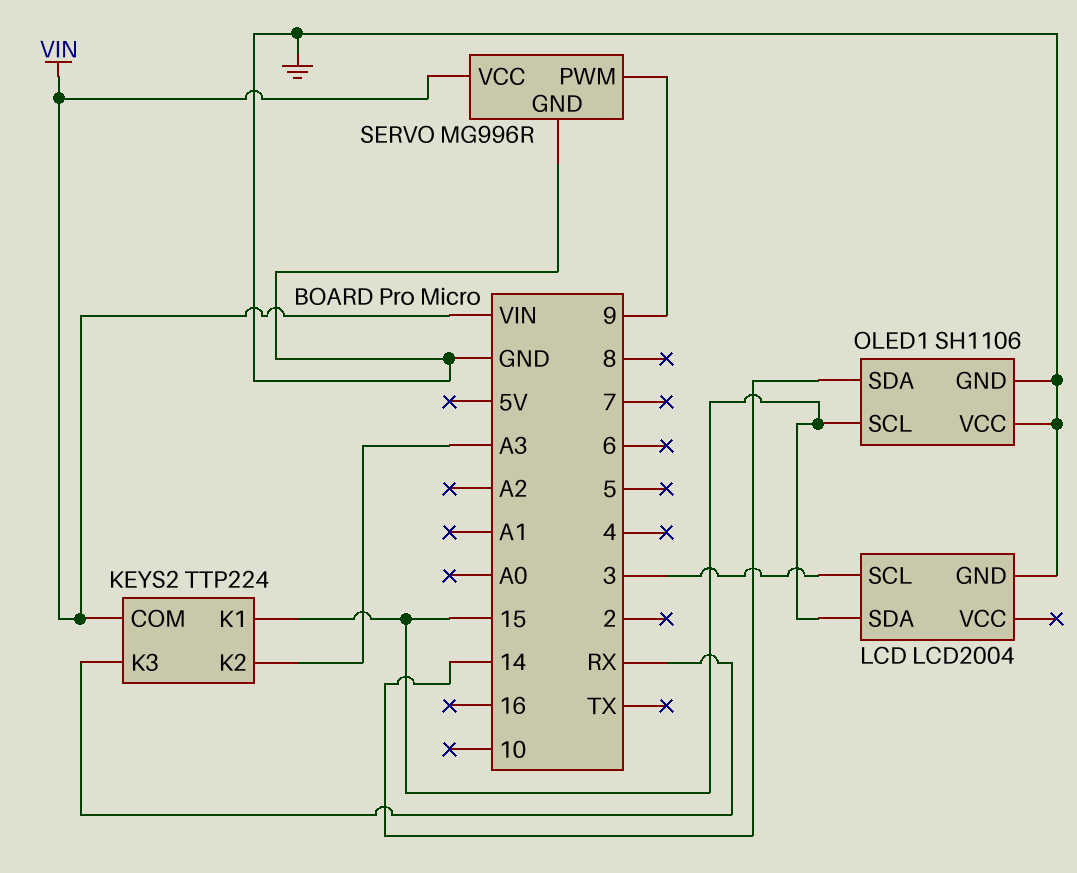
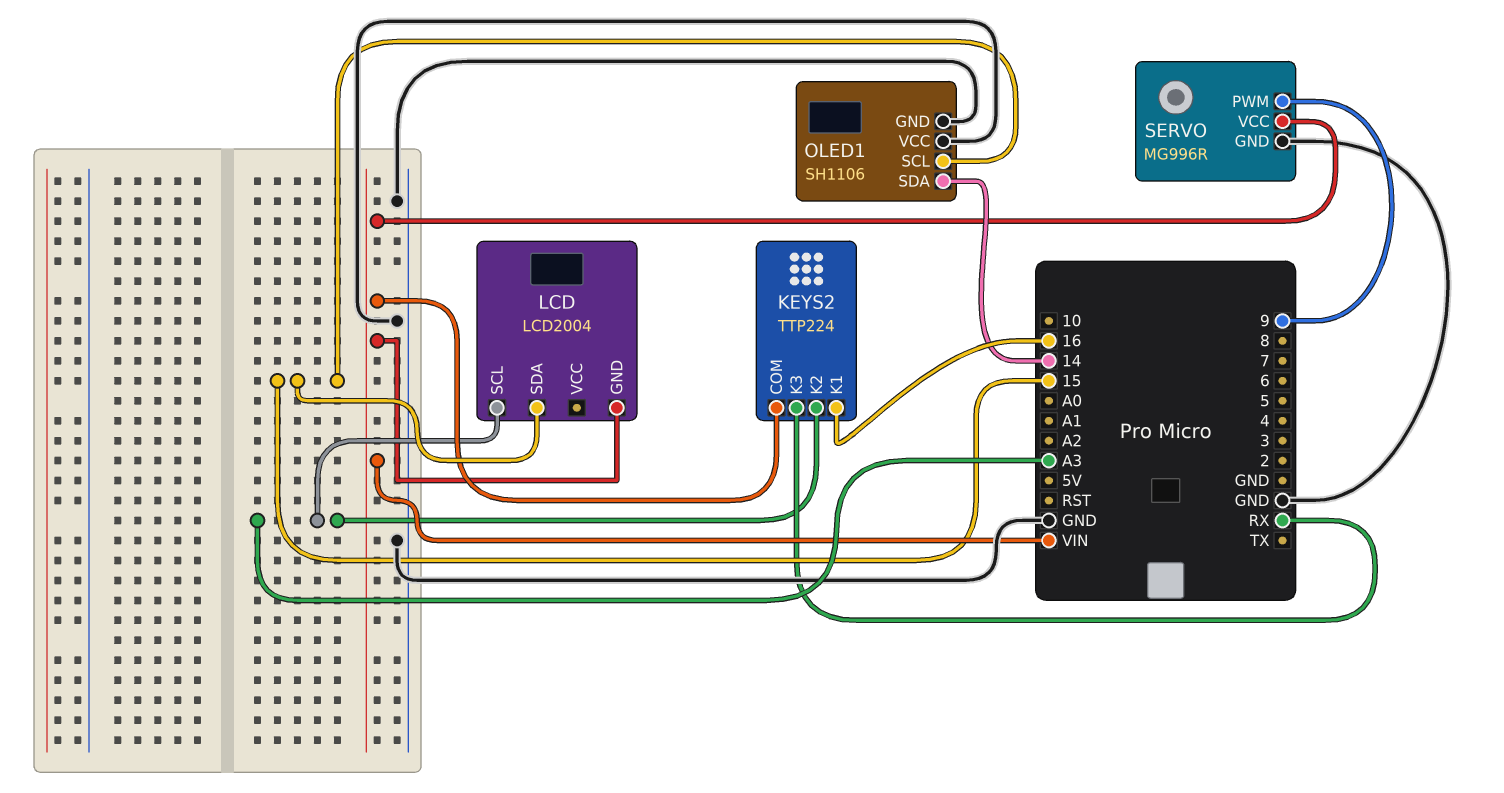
KEYS2 pin K1: 15 -> 16
LCD pin GND: GND -> VIN
LCD pin SCL: 3 -> A3

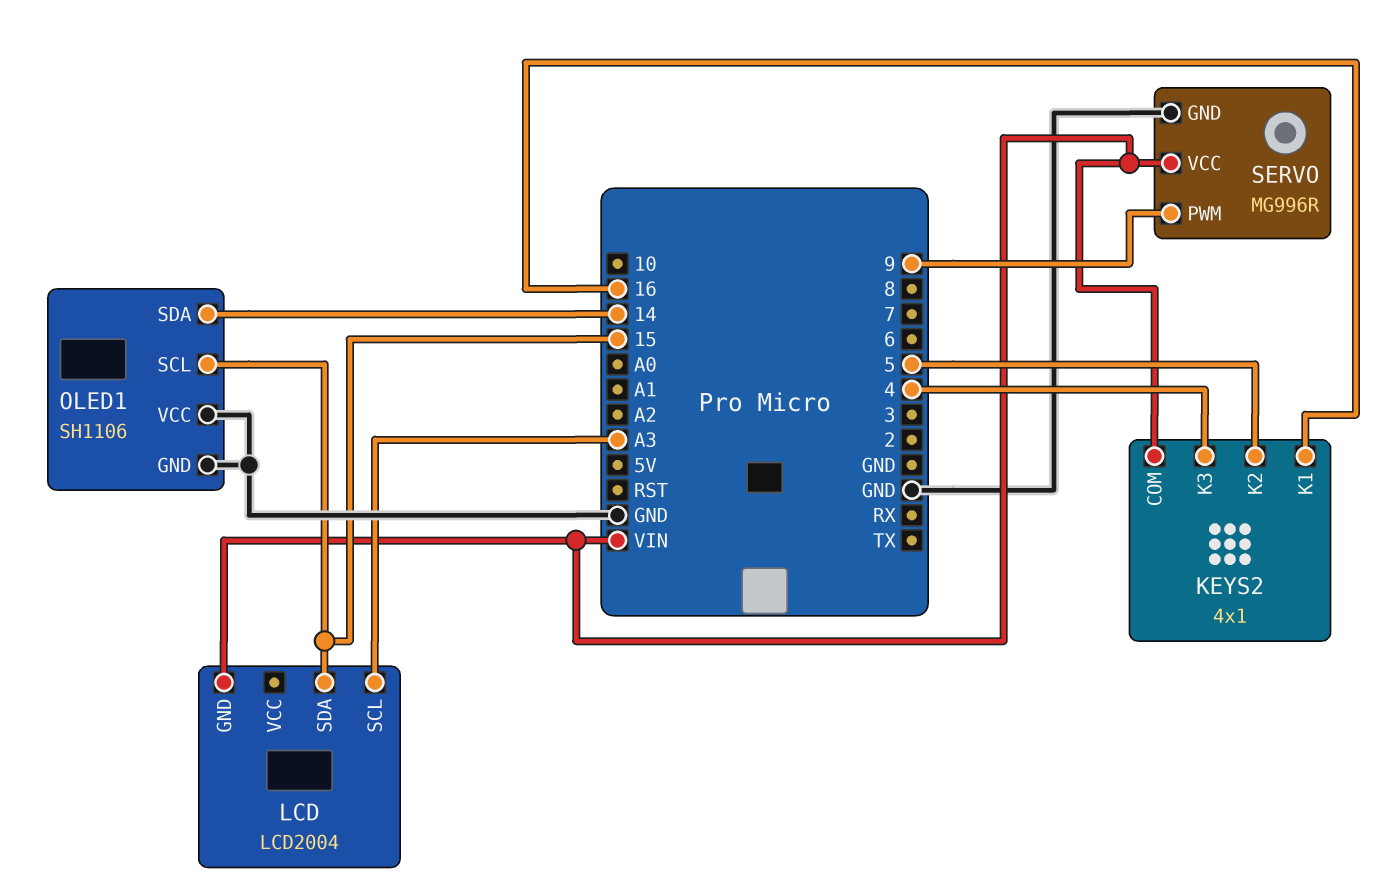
KEYS2: TTP224 -> 4x1
KEYS2 pin K2: A3 -> 5
KEYS2 pin K3: RX -> 4

